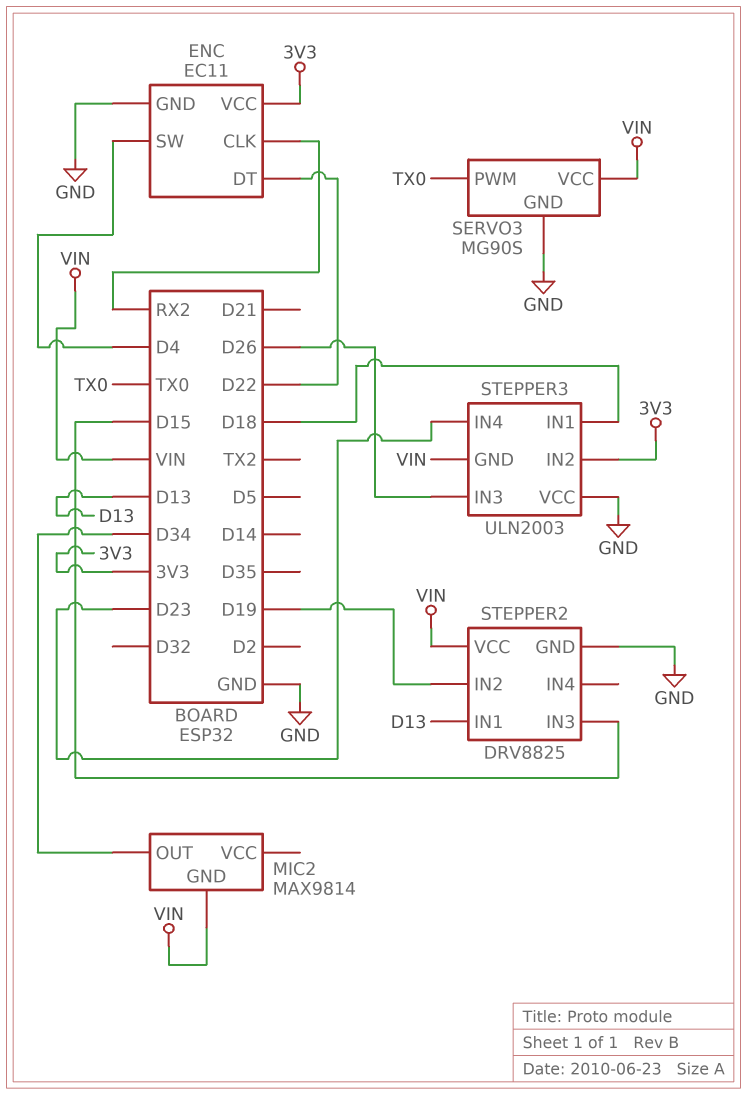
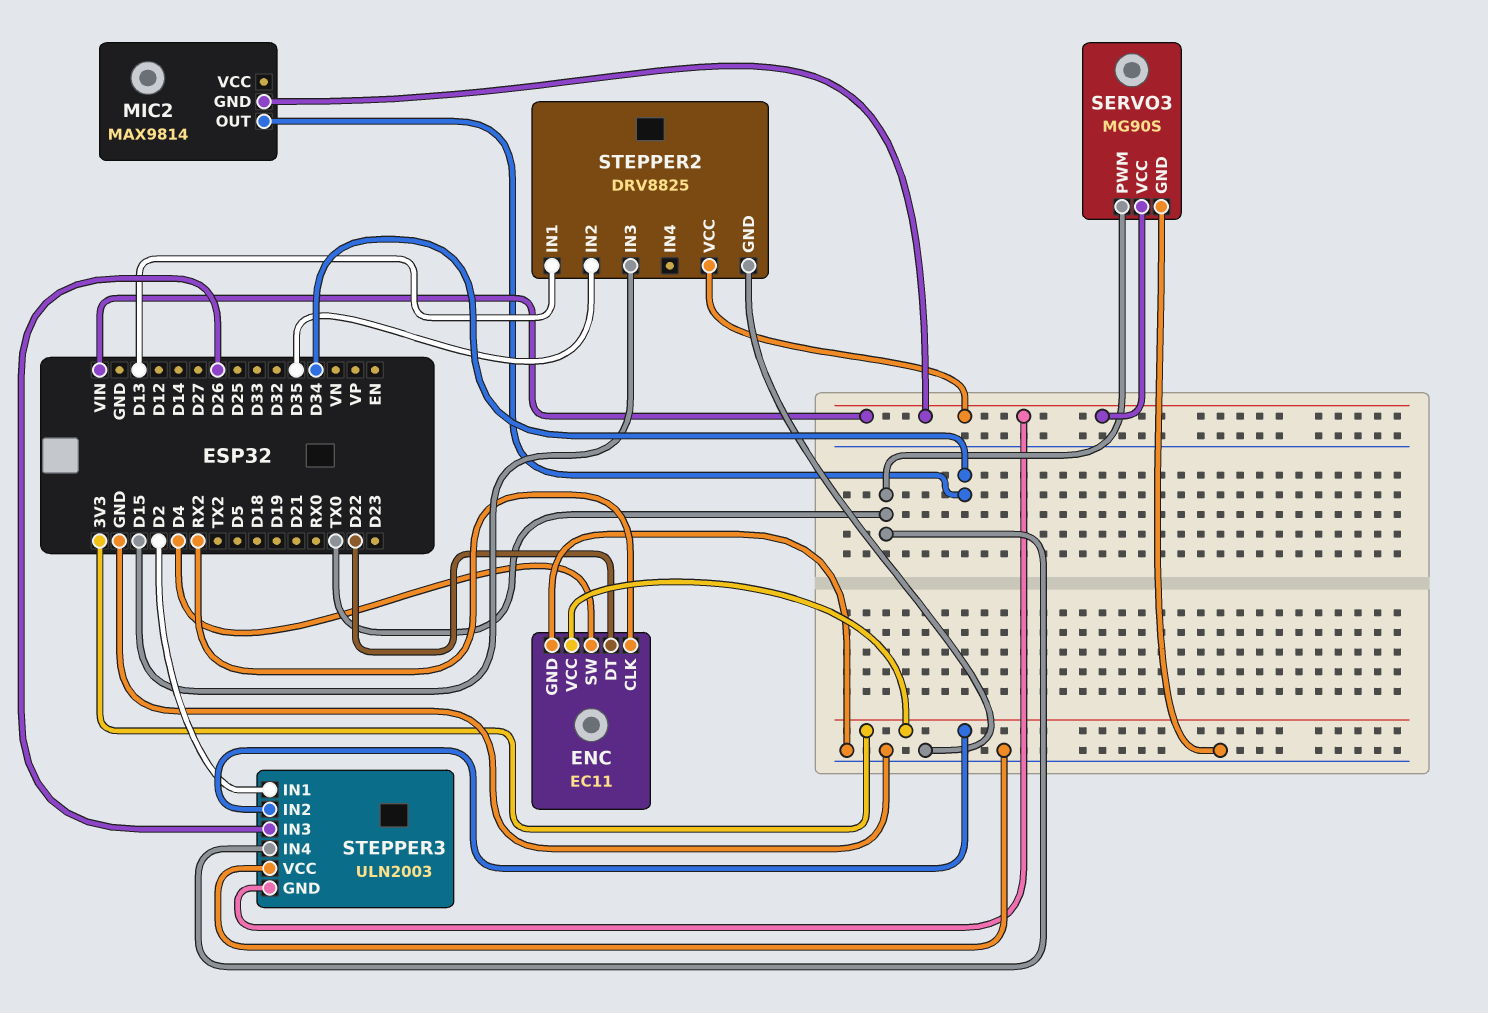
STEPPER2 pin IN2: D19 -> D35
STEPPER3 pin IN1: D18 -> D2
STEPPER3 pin IN4: D23 -> TX0

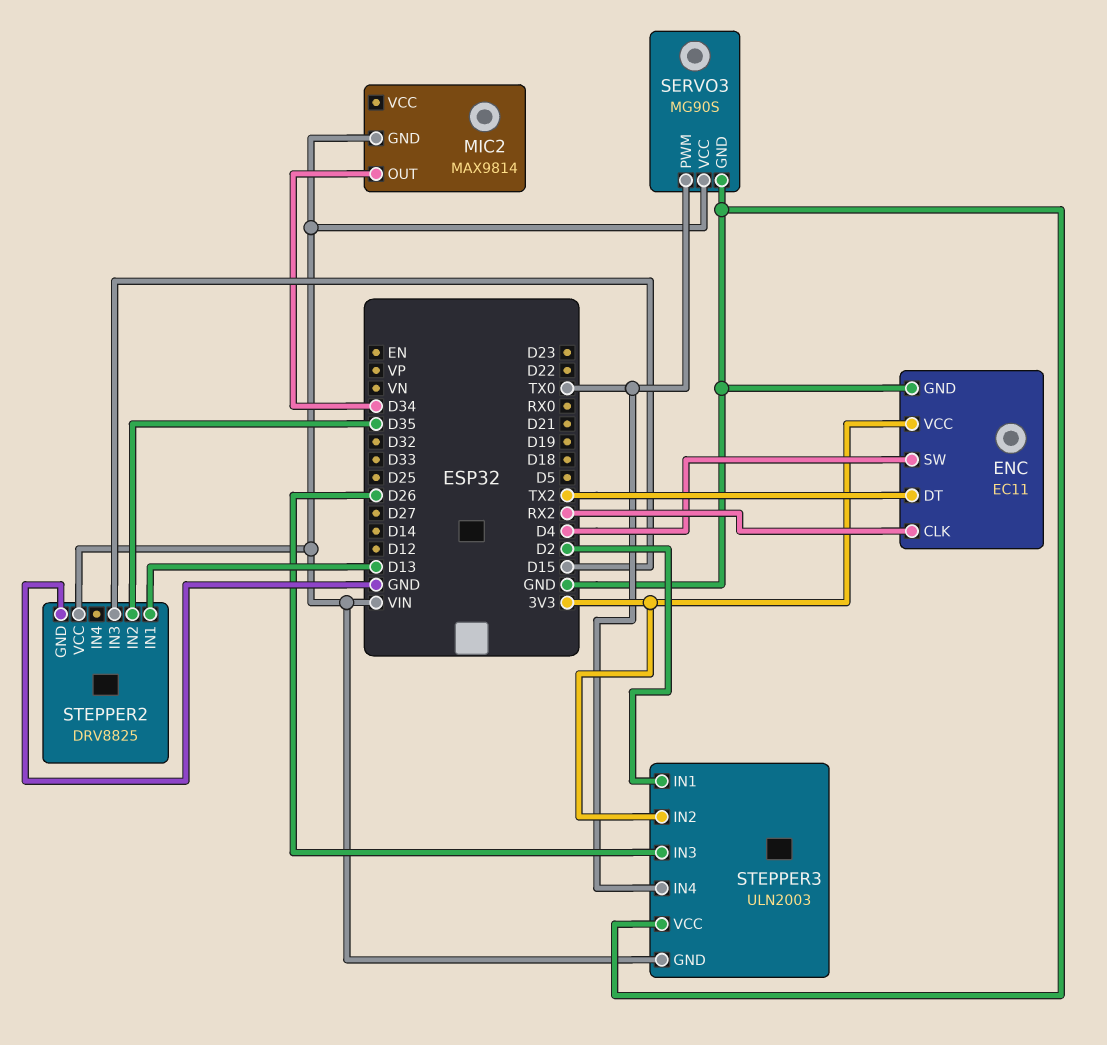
ENC pin DT: D22 -> TX2

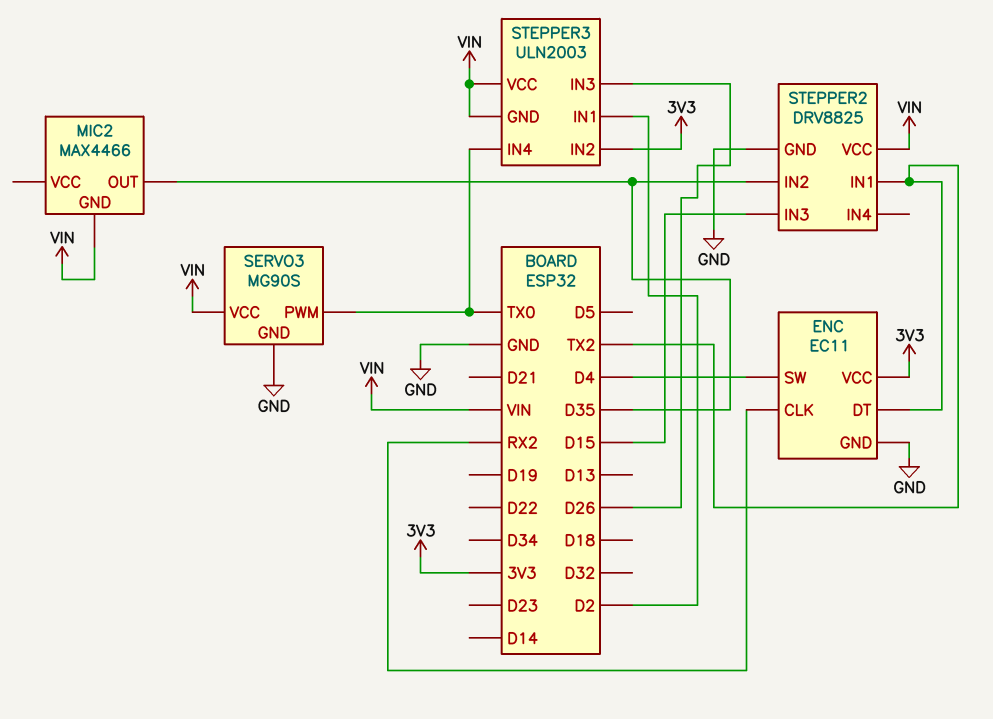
MIC2: MAX9814 -> MAX4466
MIC2 pin OUT: D34 -> D35
STEPPER2 pin IN1: D13 -> TX2
STEPPER3 pin VCC: GND -> VIN

